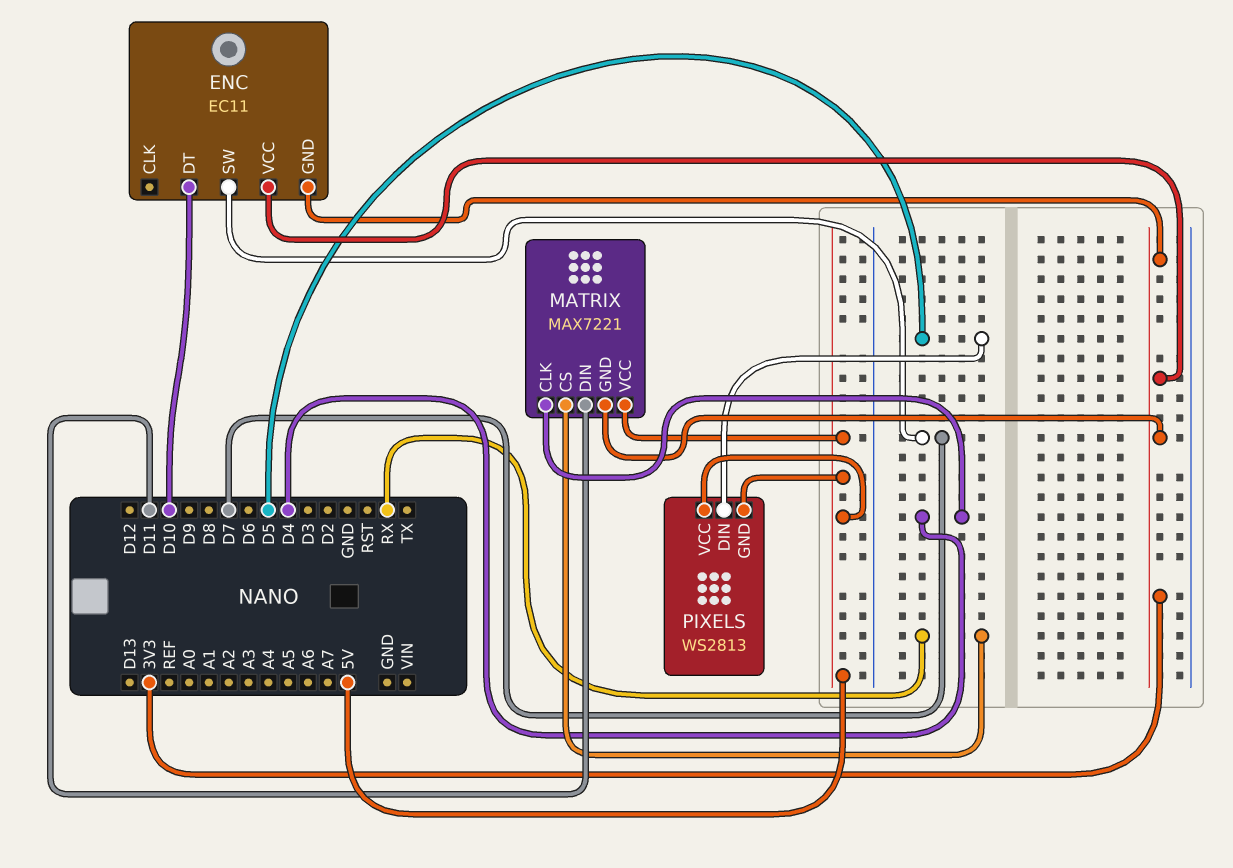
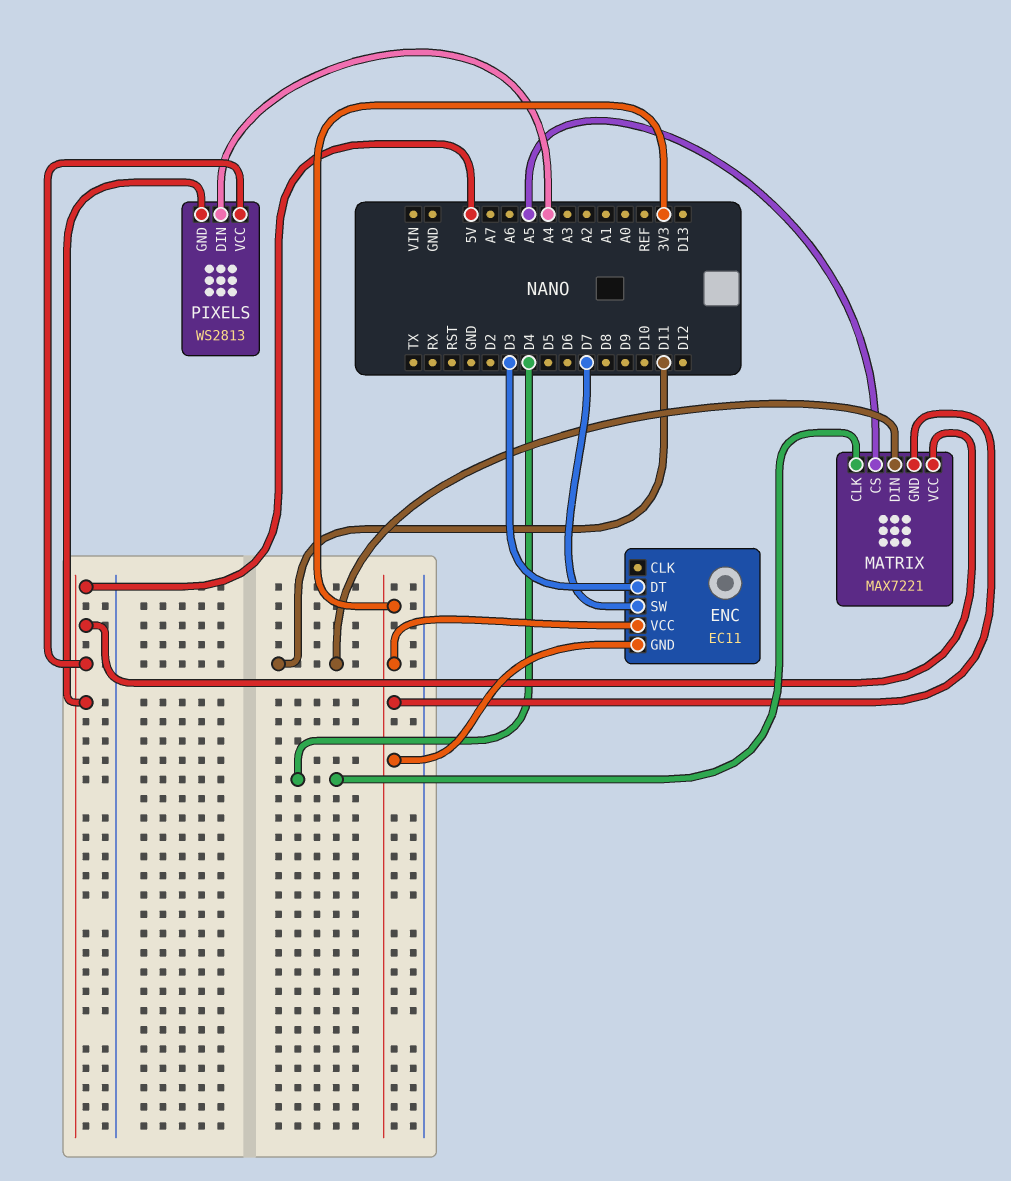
ENC pin DT: D10 -> D3
MATRIX pin CS: RX -> A5
PIXELS pin DIN: D5 -> A4

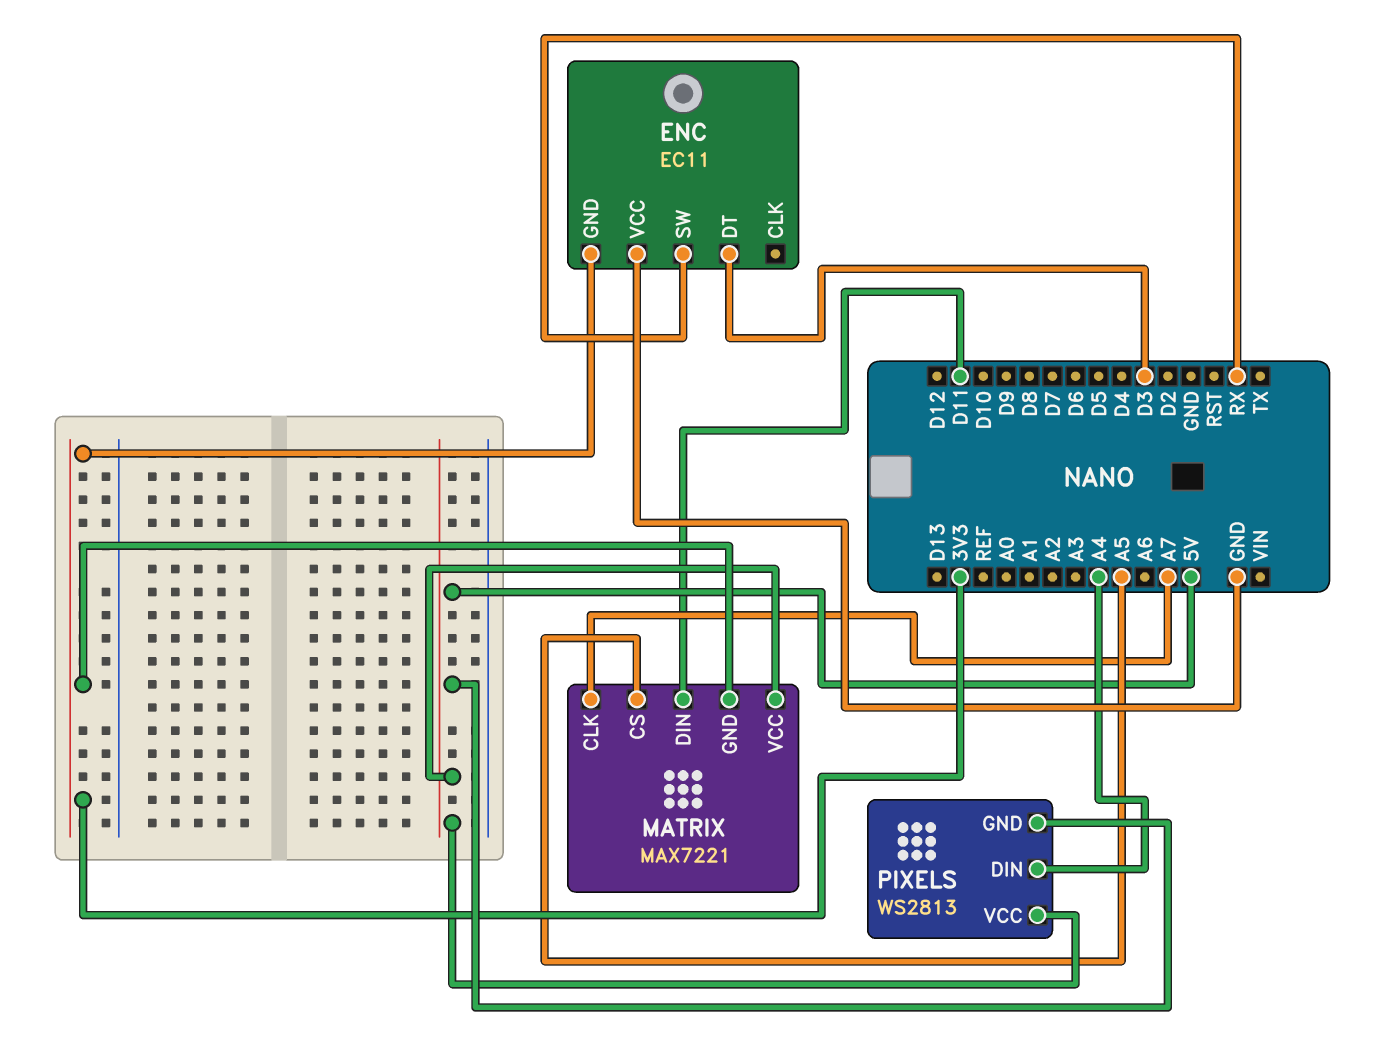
ENC pin SW: D7 -> RX
ENC pin VCC: 3V3 -> GND
MATRIX pin CLK: D4 -> A7

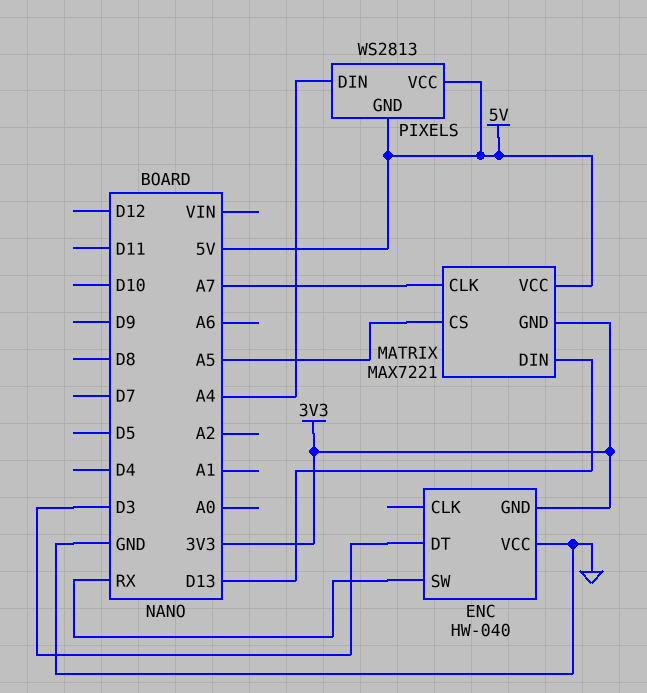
ENC: EC11 -> HW-040
MATRIX pin DIN: D11 -> D13

